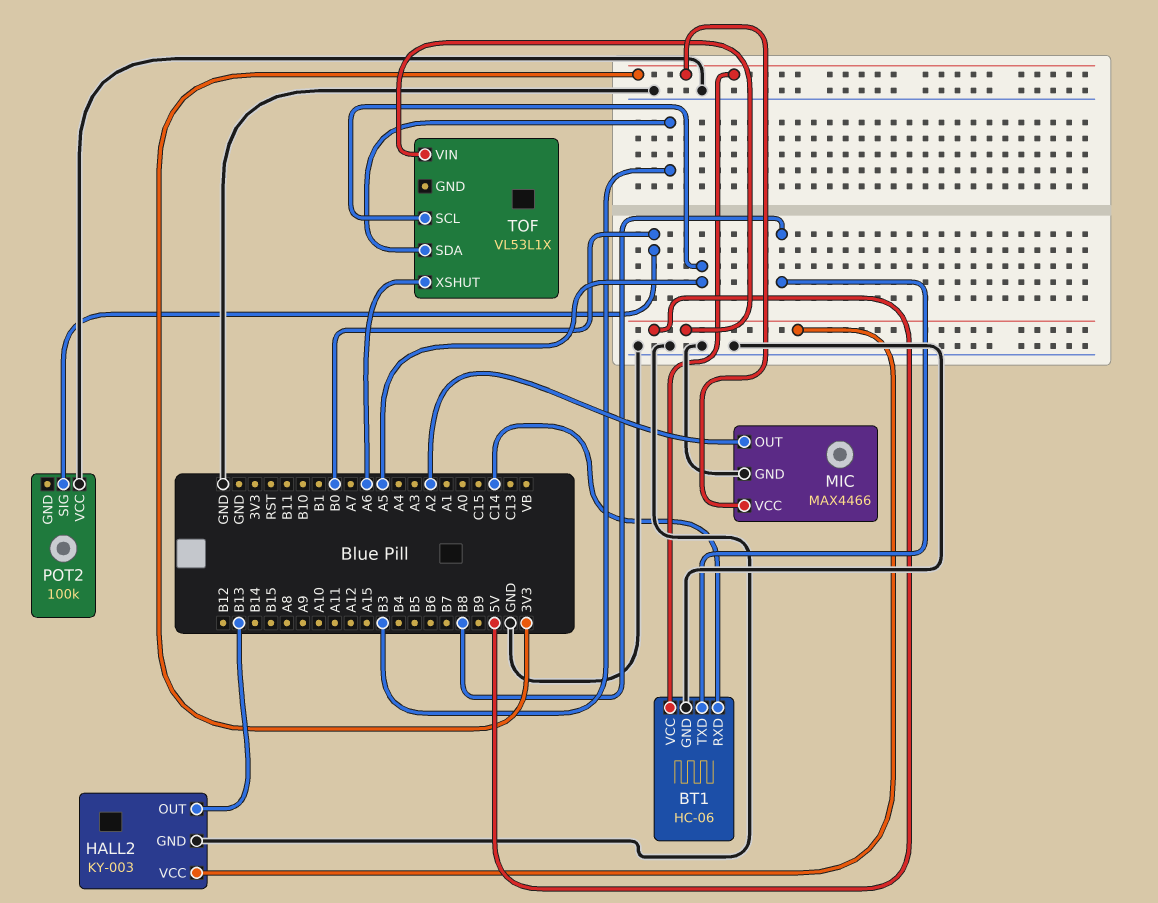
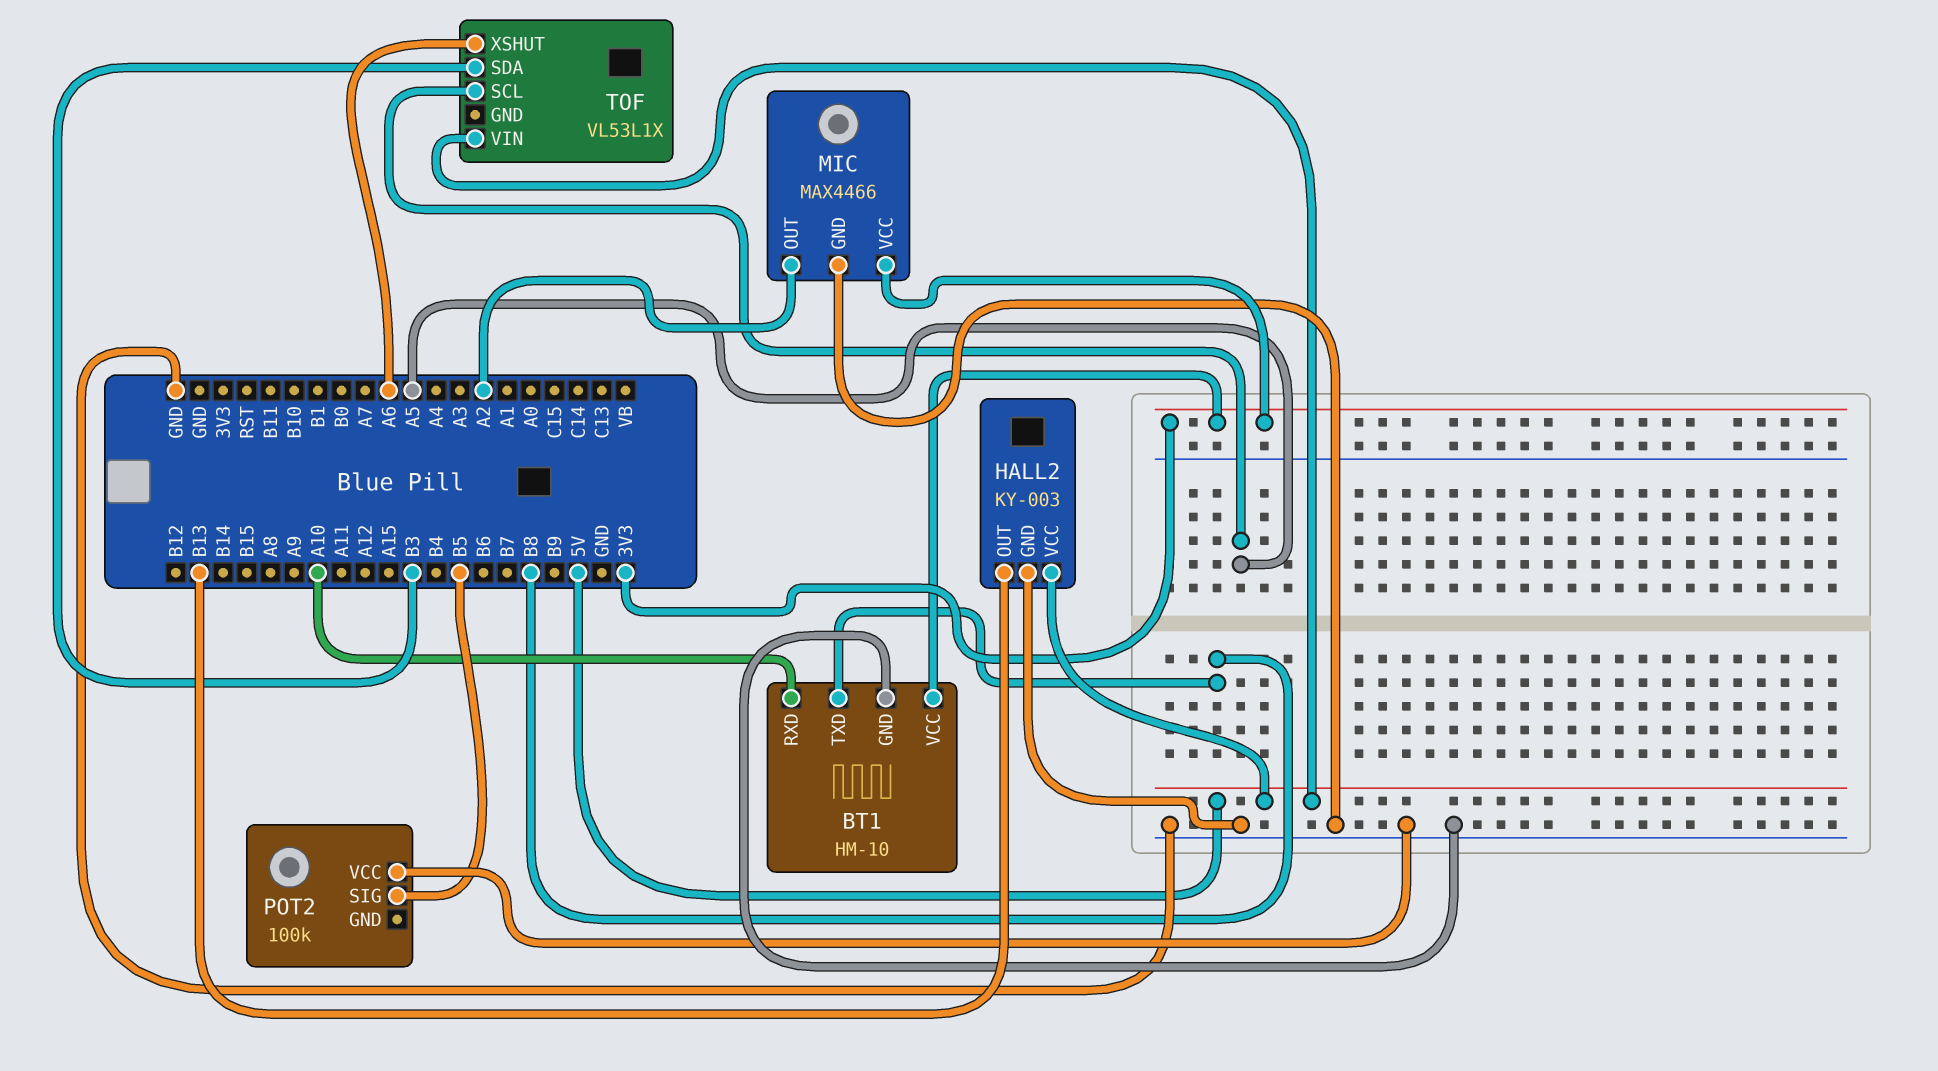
BT1: HC-06 -> HM-10
BT1 pin RXD: C14 -> A10
POT2 pin SIG: B0 -> B5

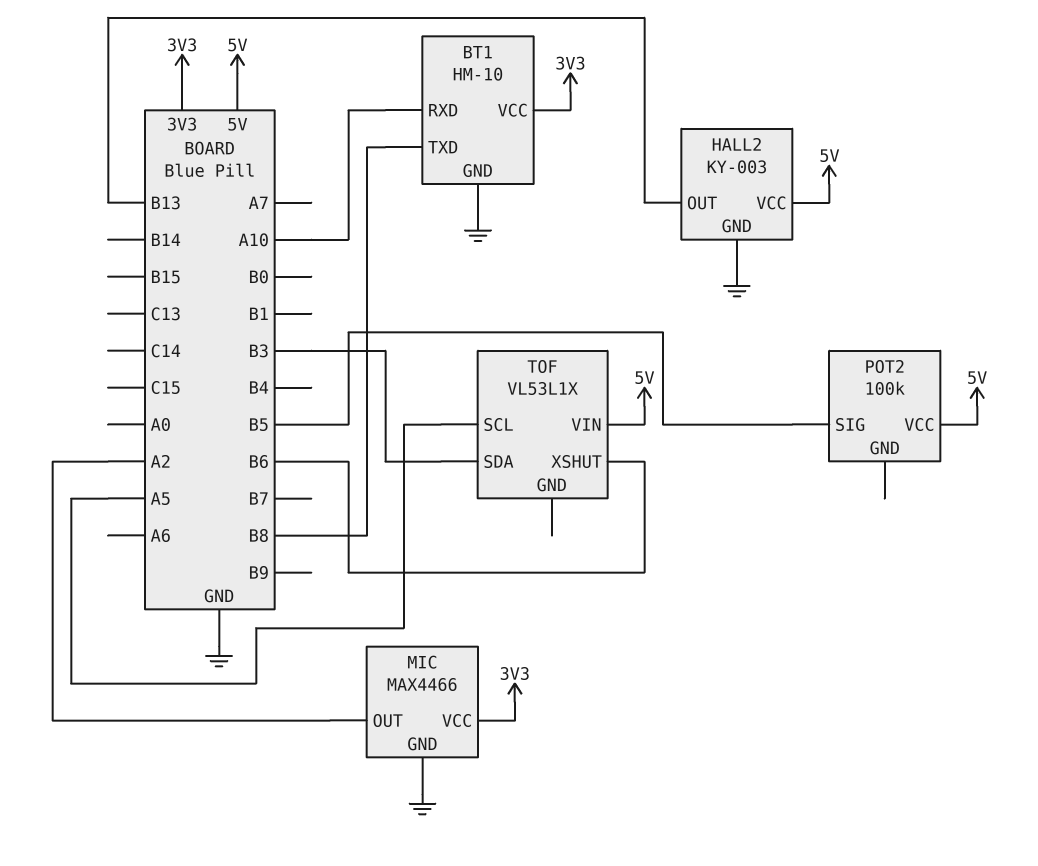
POT2 pin VCC: GND -> 5V
TOF pin XSHUT: A6 -> B6

